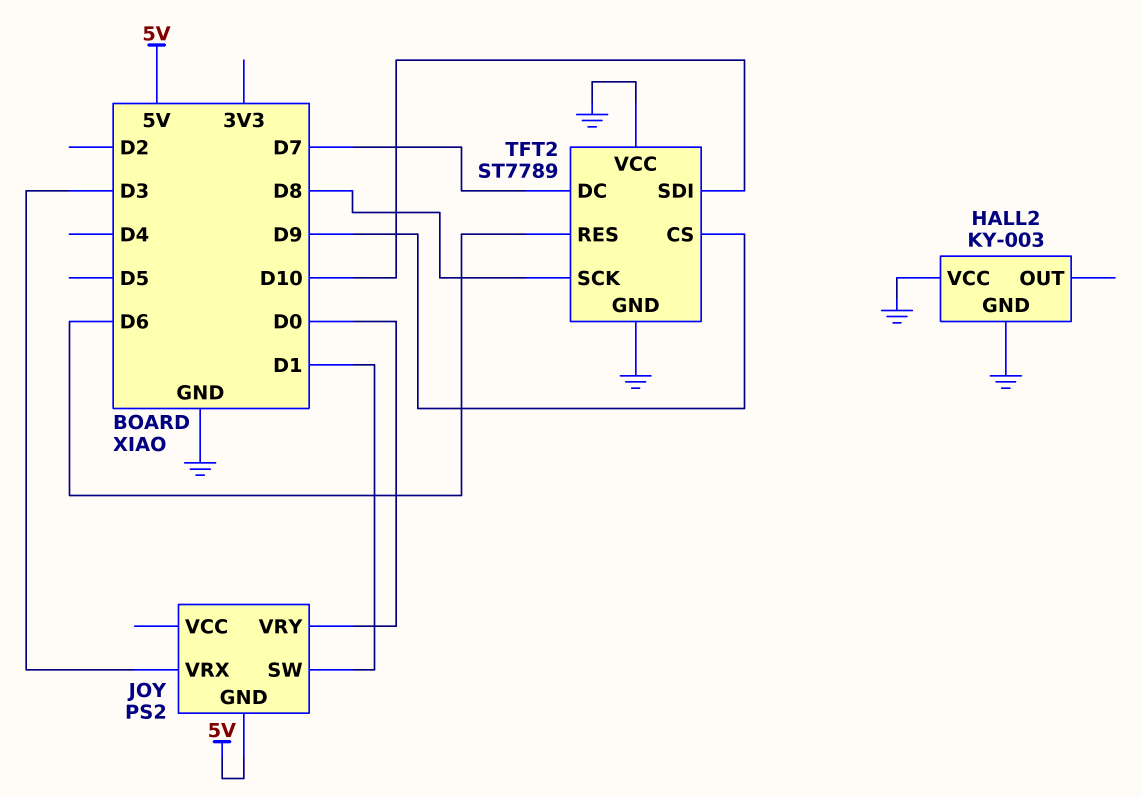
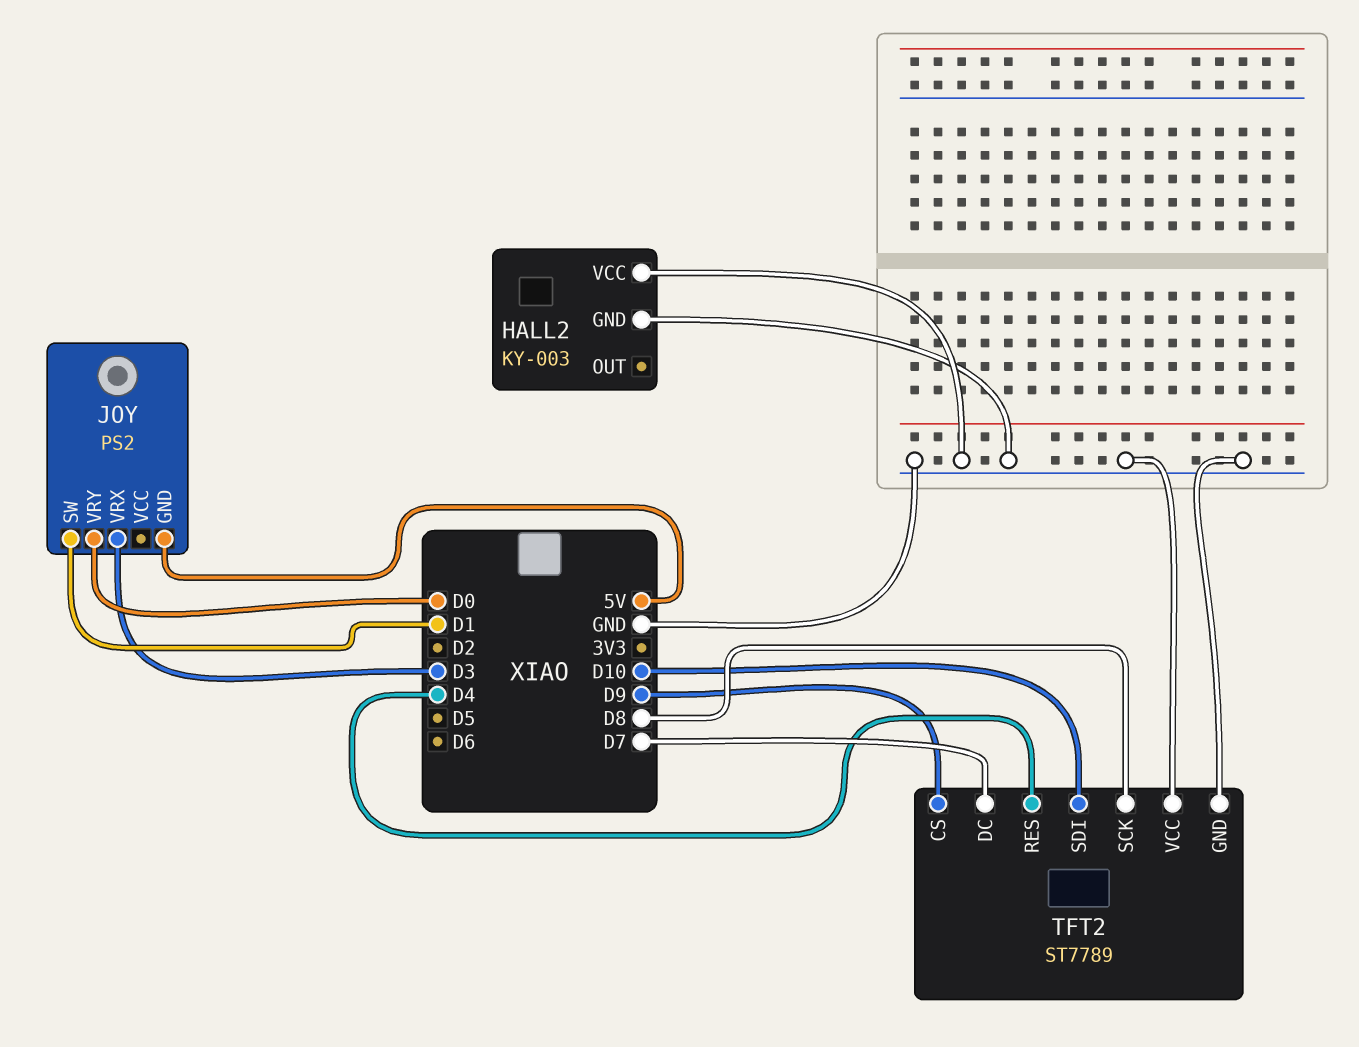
TFT2 pin RES: D6 -> D4

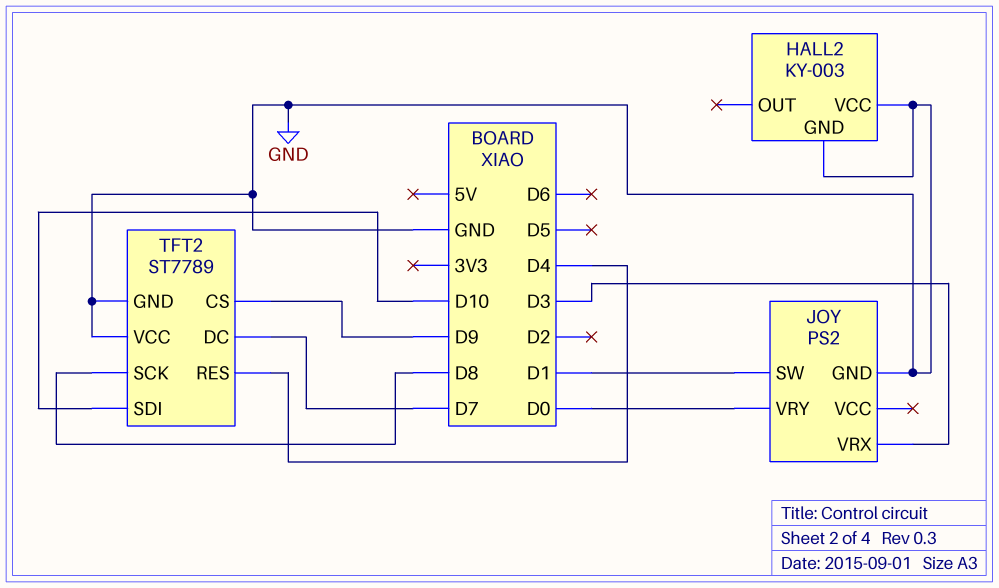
JOY pin GND: 5V -> GND

